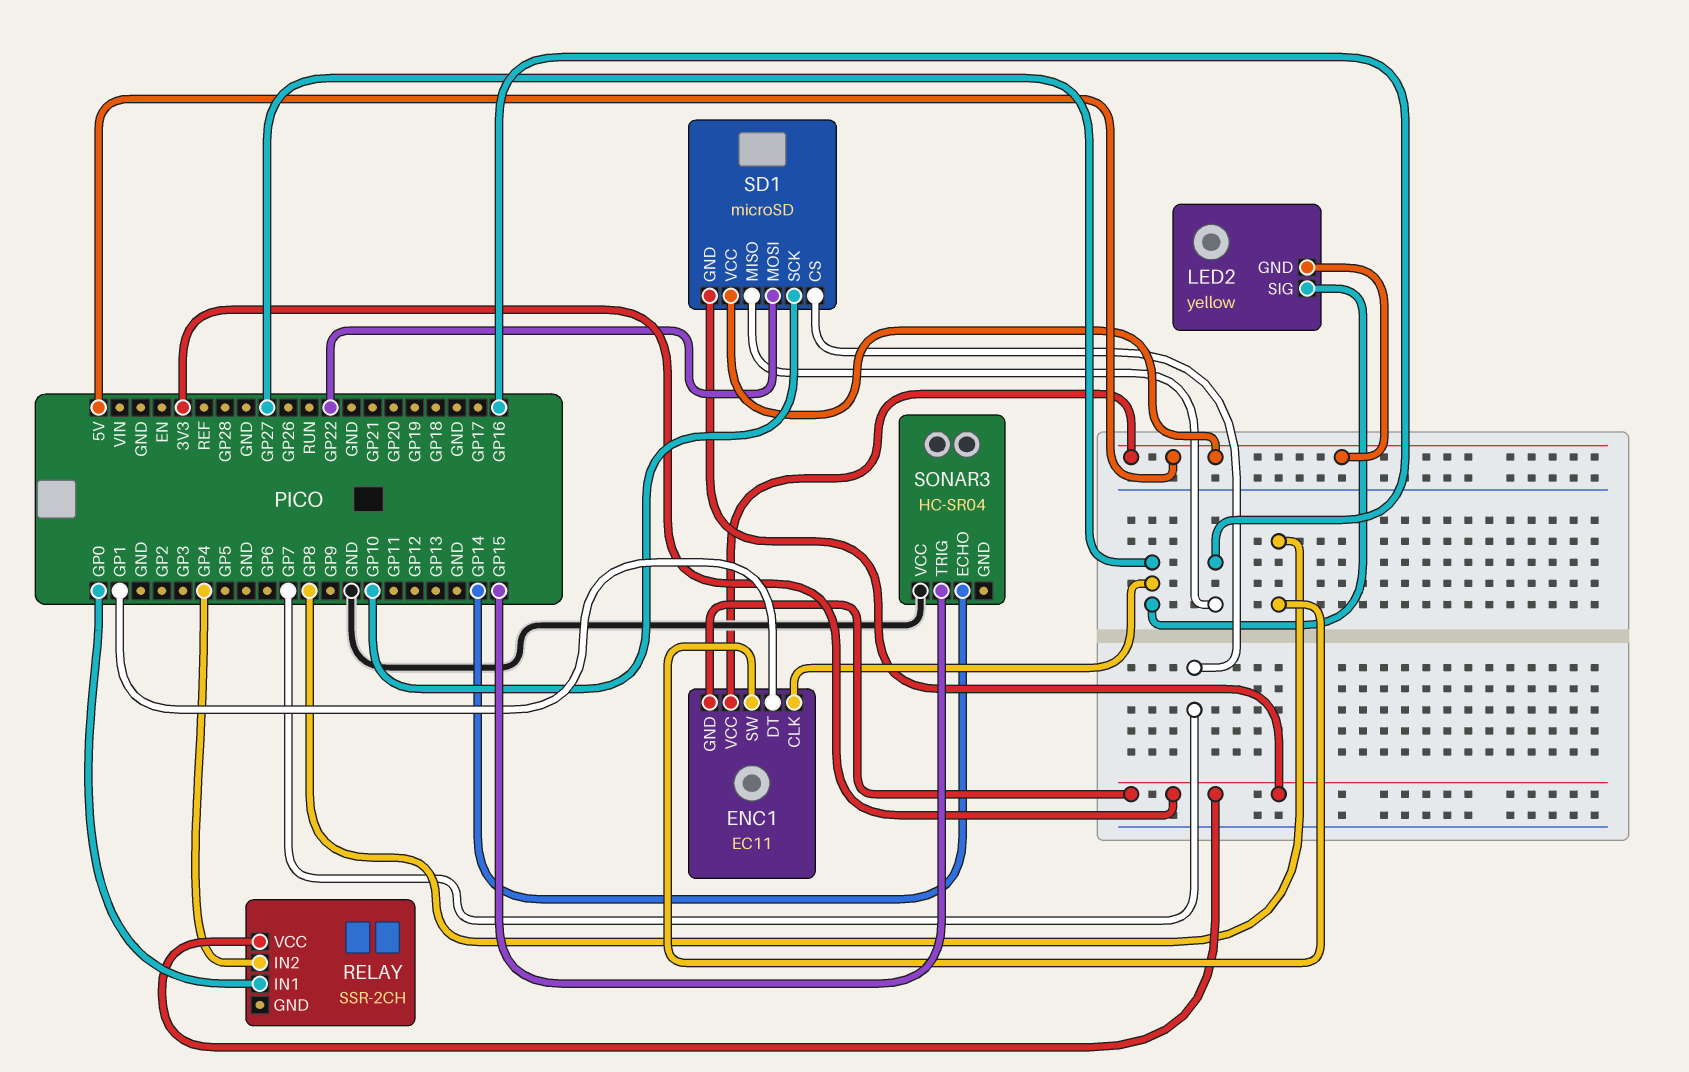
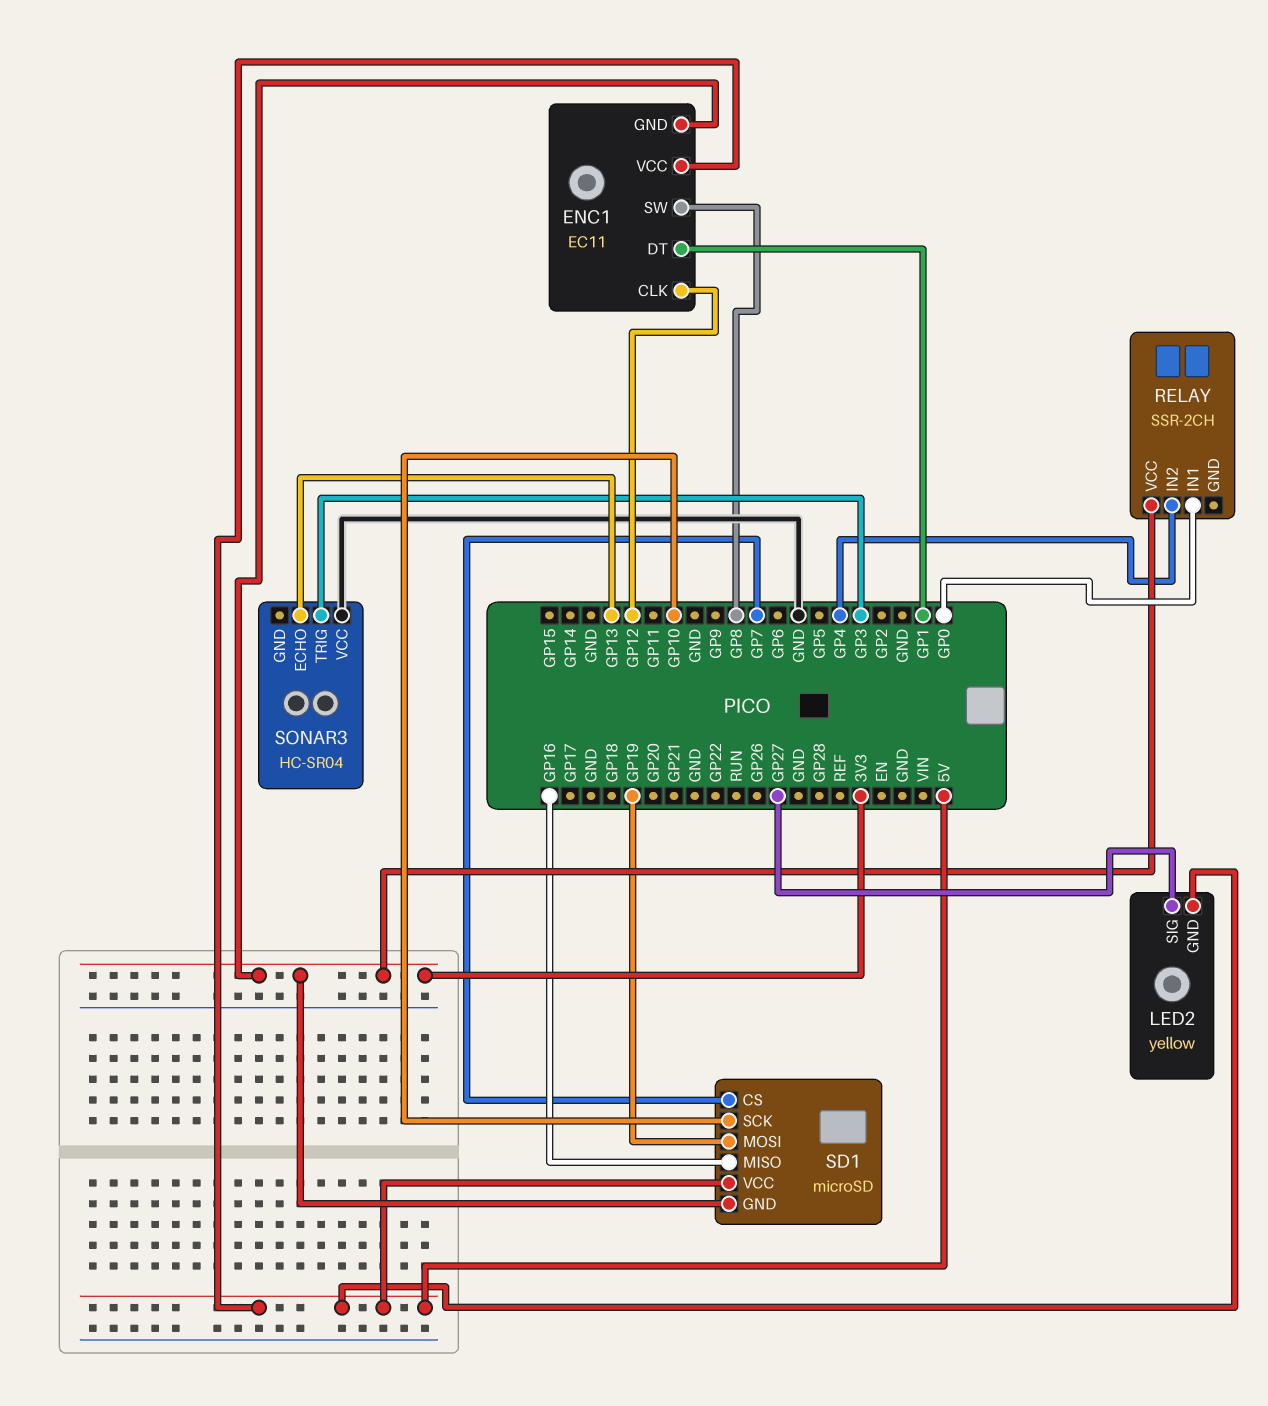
ENC1 pin CLK: GP27 -> GP12
SD1 pin MOSI: GP22 -> GP19
SONAR3 pin ECHO: GP14 -> GP13
SONAR3 pin TRIG: GP15 -> GP3

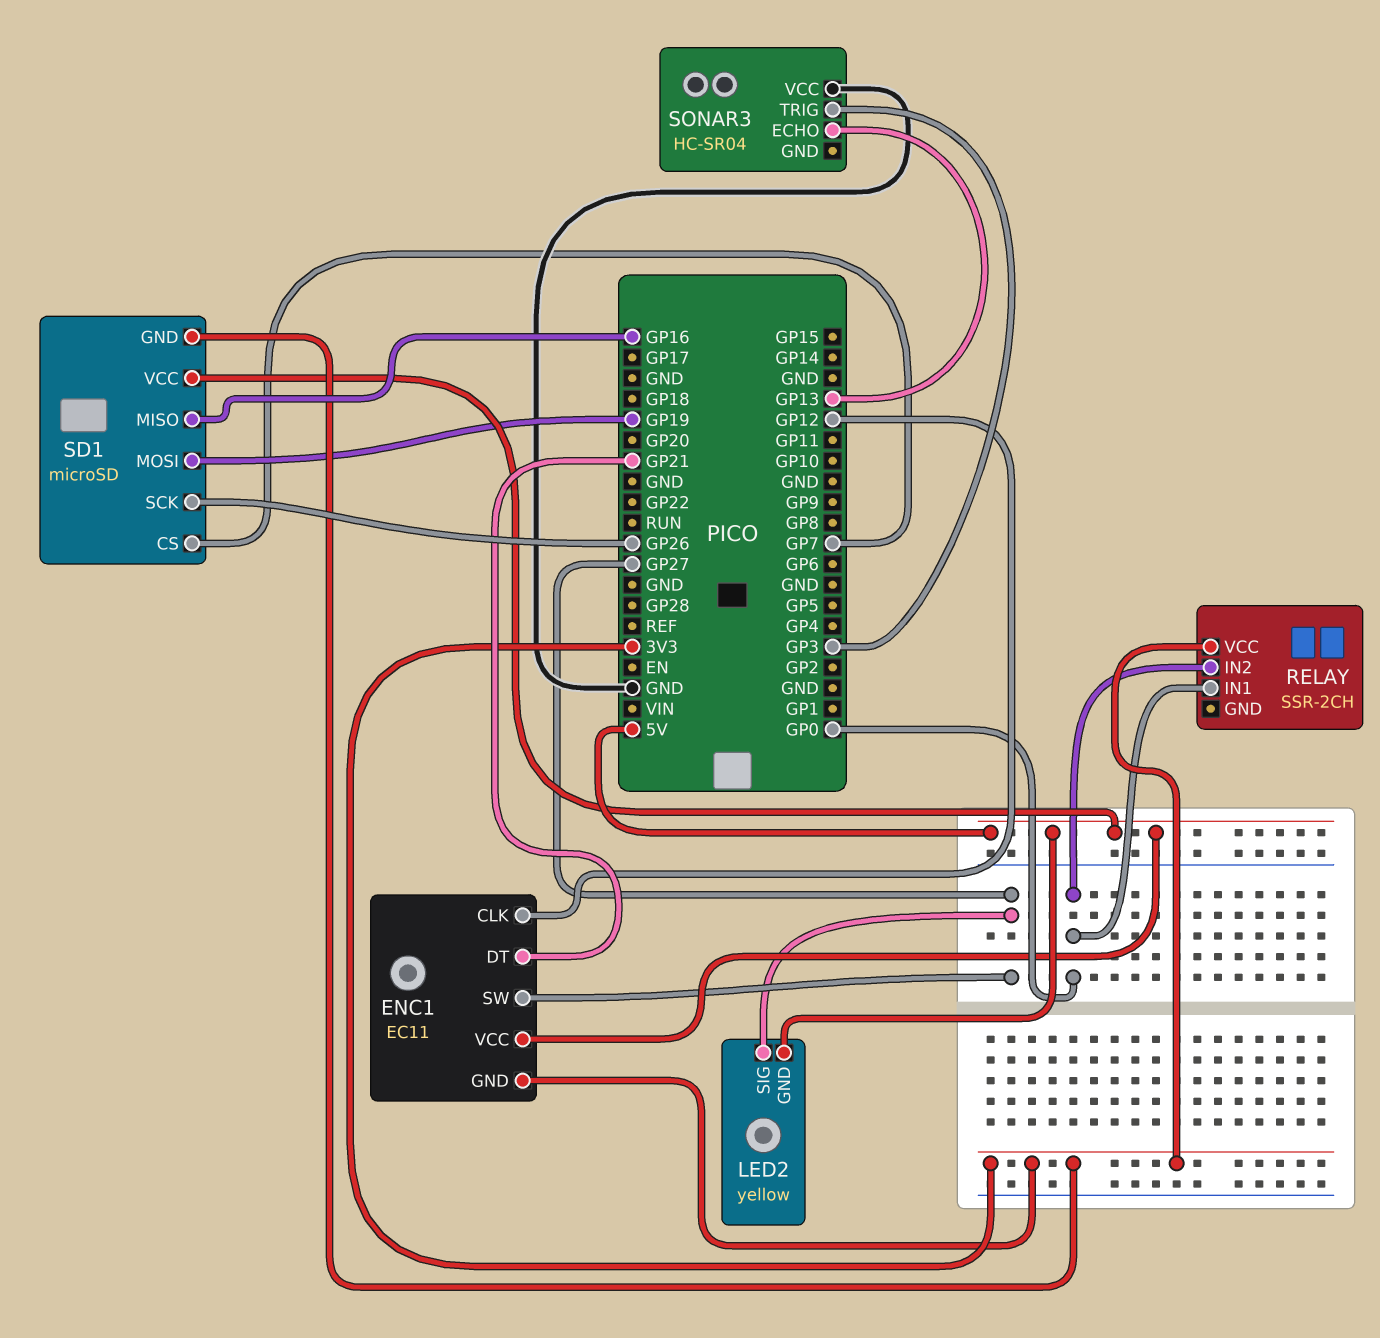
ENC1 pin DT: GP1 -> GP21
ENC1 pin SW: GP8 -> GP27
RELAY pin IN2: GP4 -> GP0
SD1 pin SCK: GP10 -> GP26

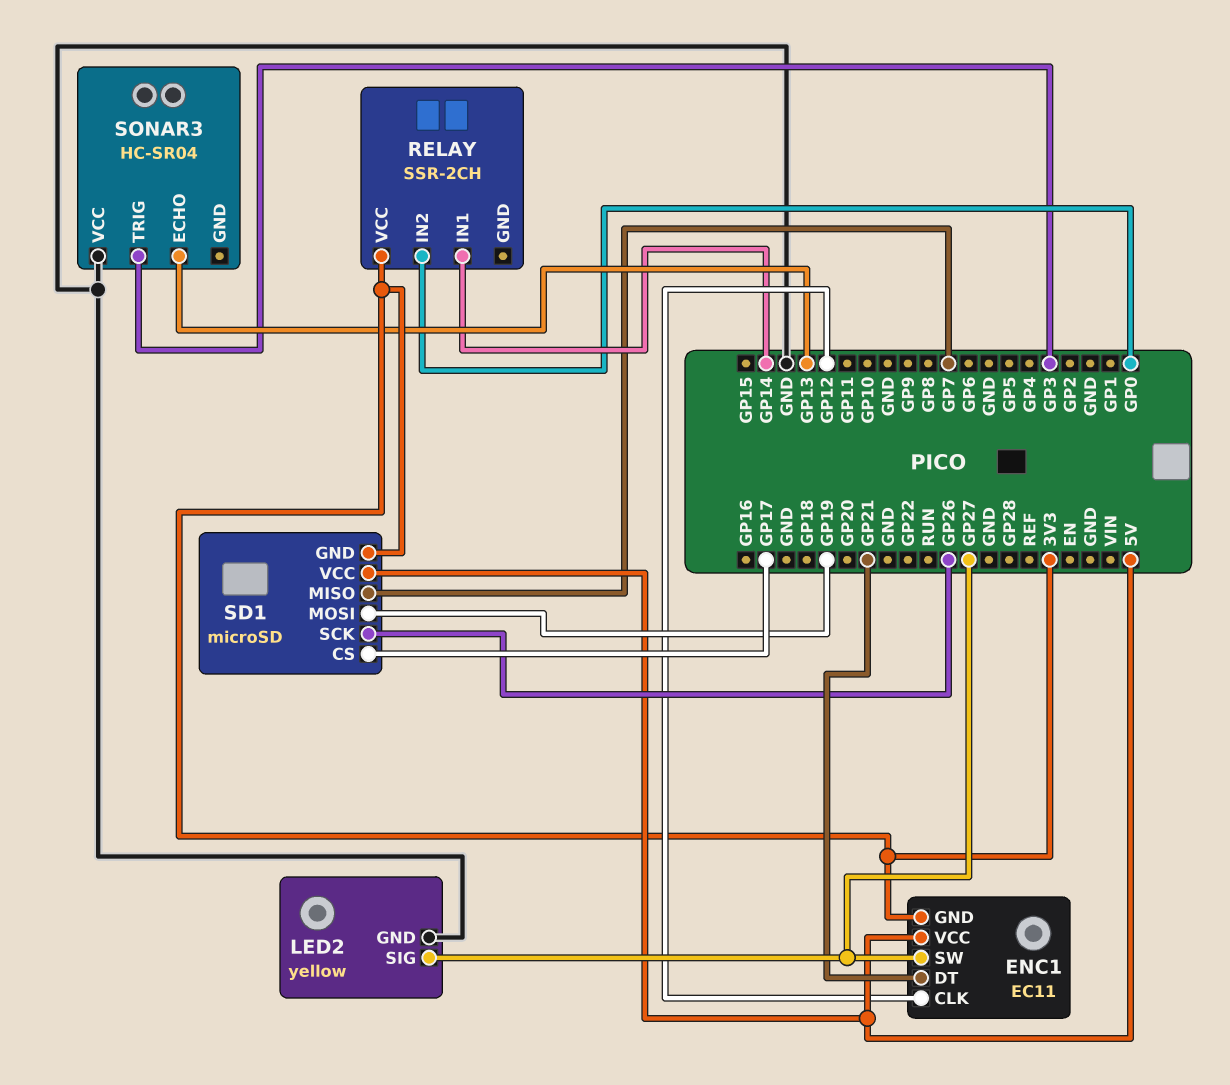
LED2 pin GND: 5V -> GND
RELAY pin IN1: GP0 -> GP14
SD1 pin CS: GP7 -> GP17
SD1 pin MISO: GP16 -> GP7

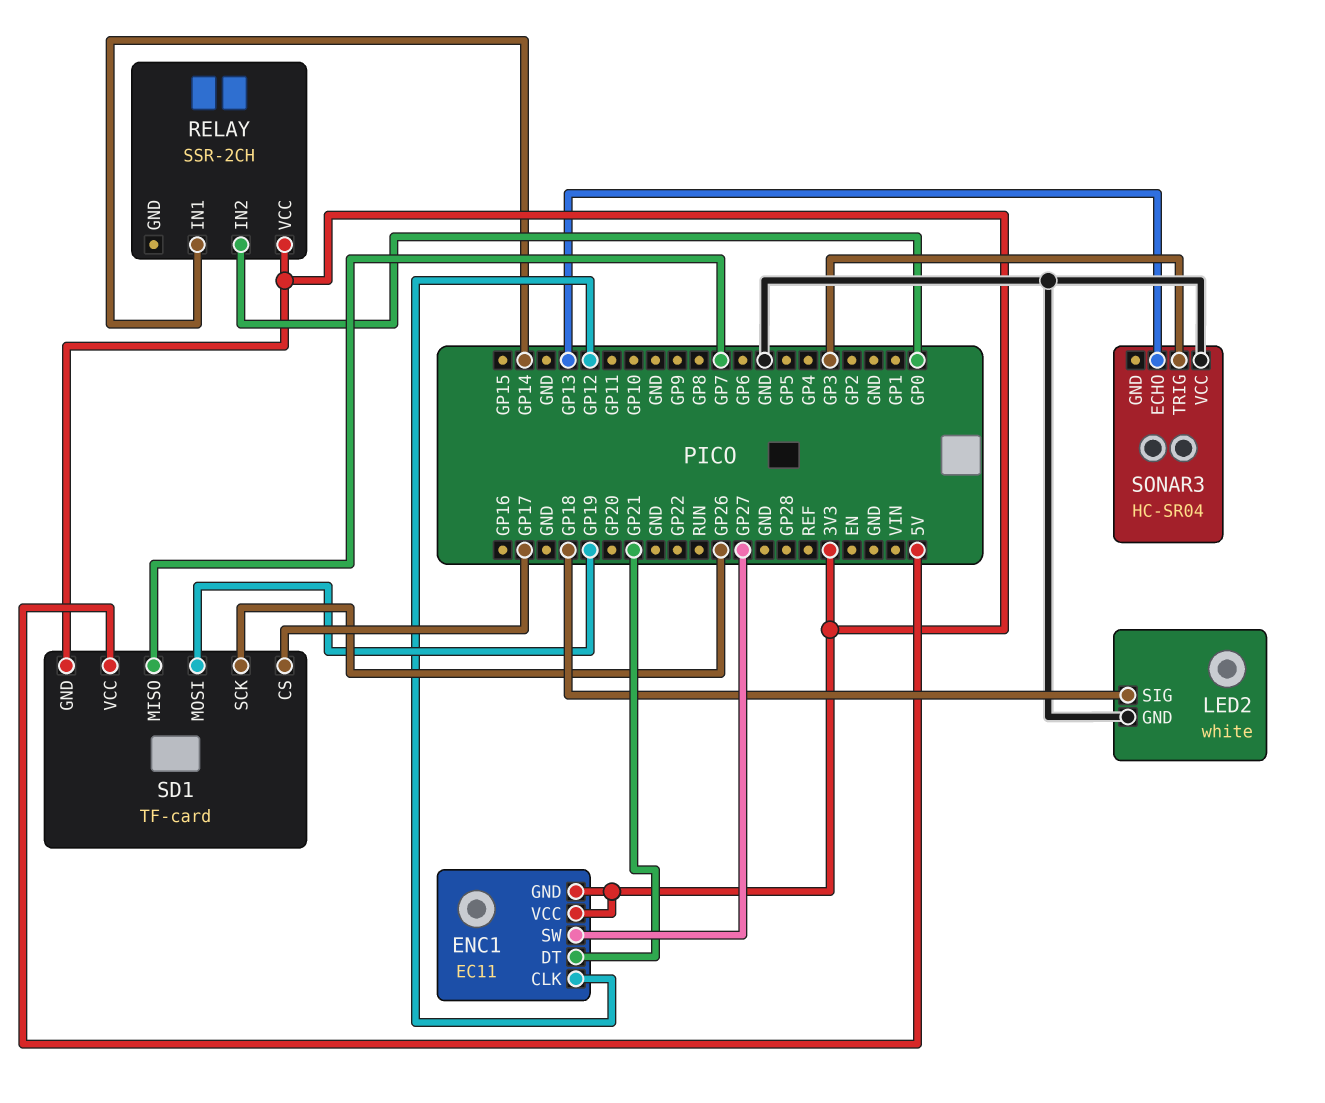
ENC1 pin VCC: 5V -> 3V3
LED2: yellow -> white
LED2 pin SIG: GP27 -> GP18
SD1: microSD -> TF-card

